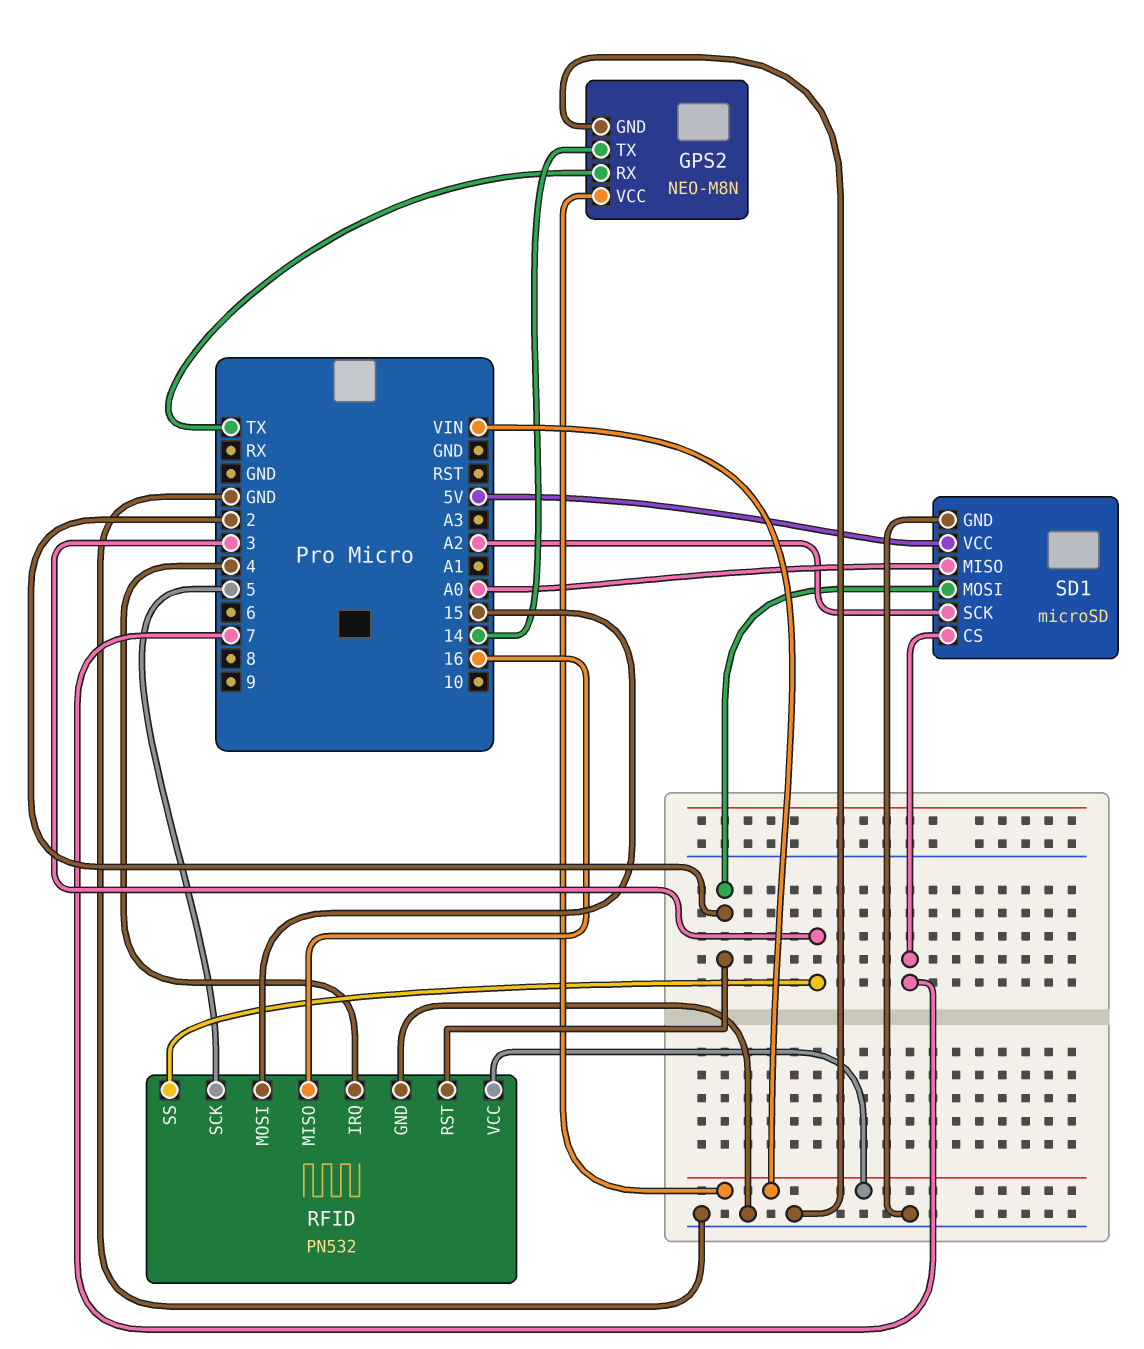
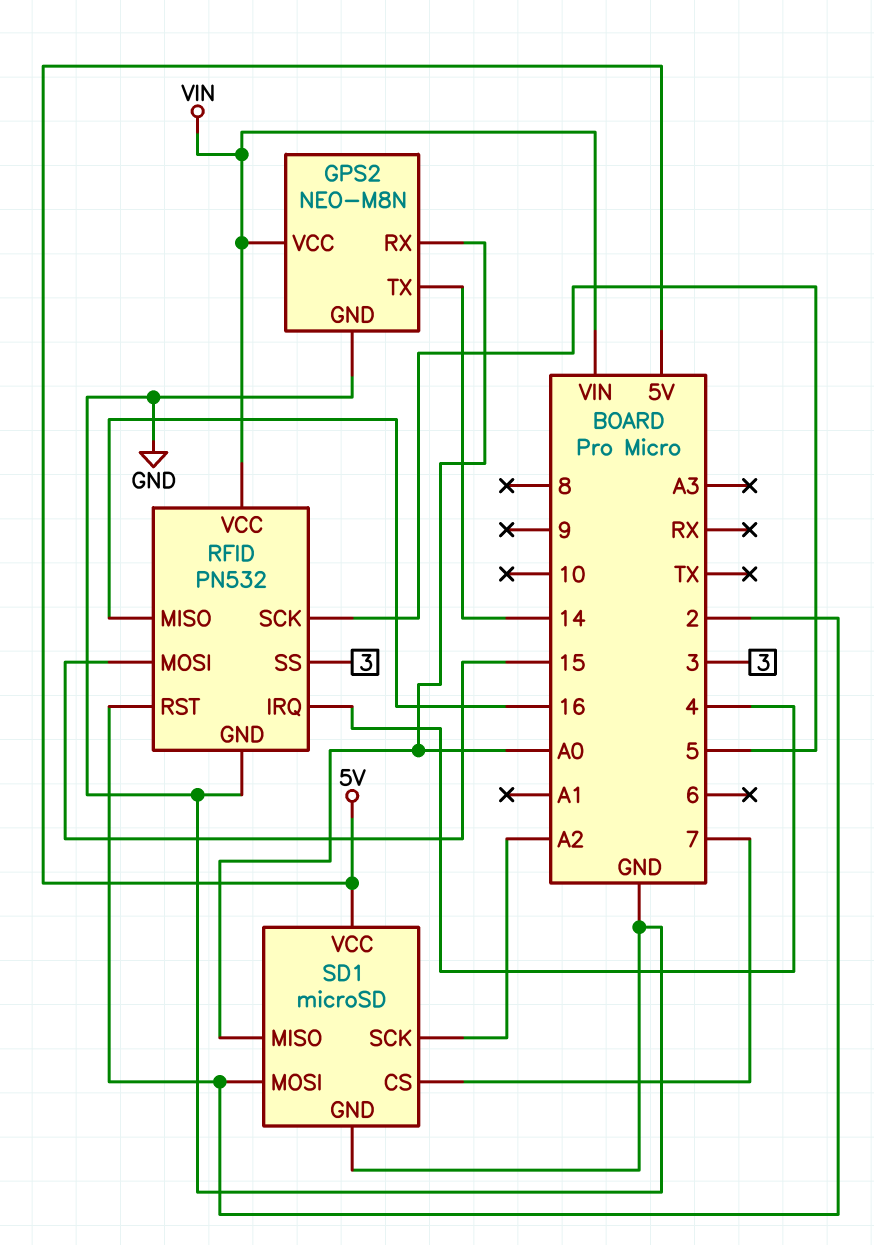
GPS2 pin RX: TX -> A0

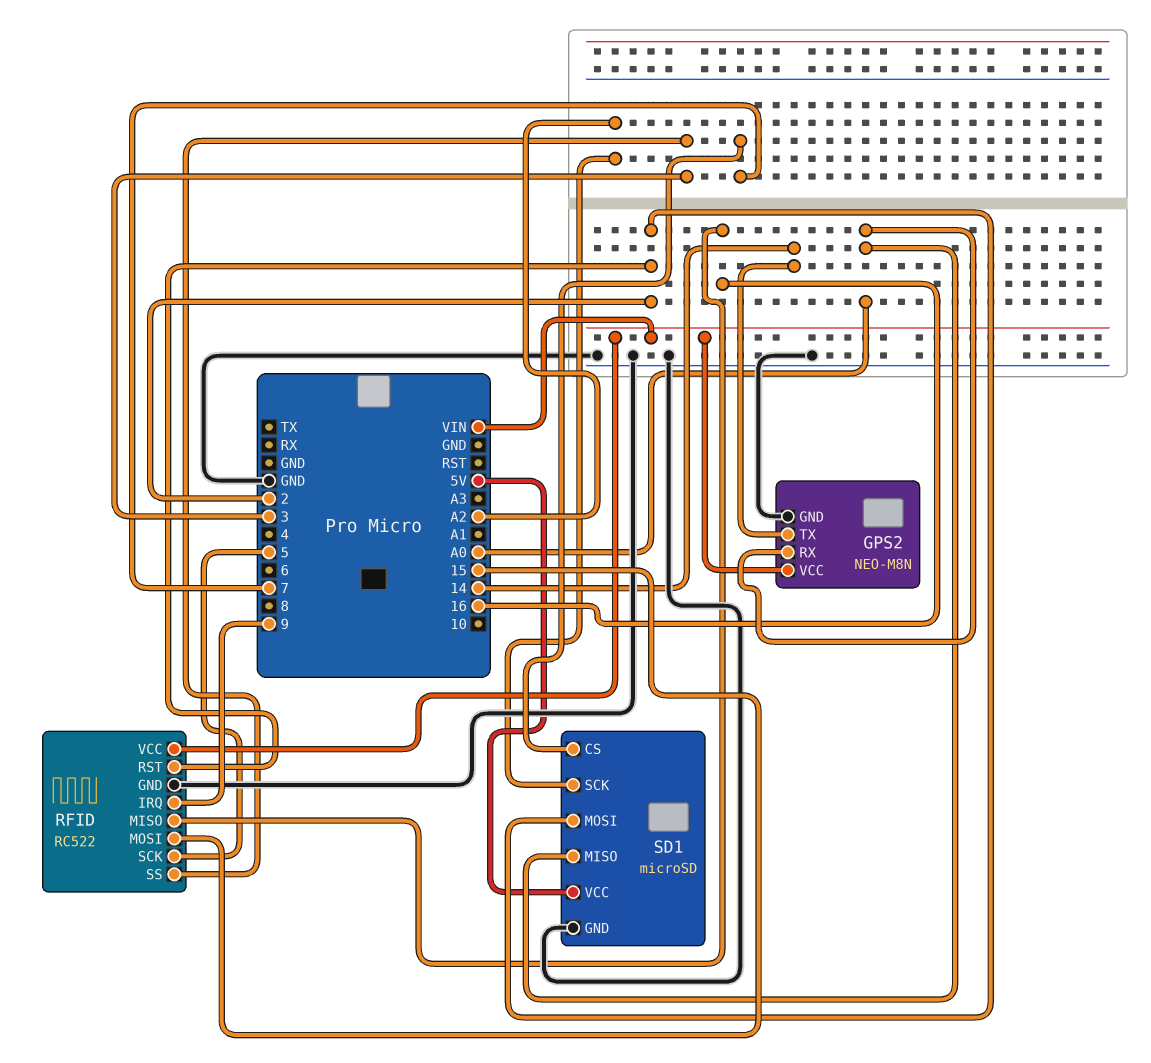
RFID: PN532 -> RC522
RFID pin IRQ: 4 -> 9

